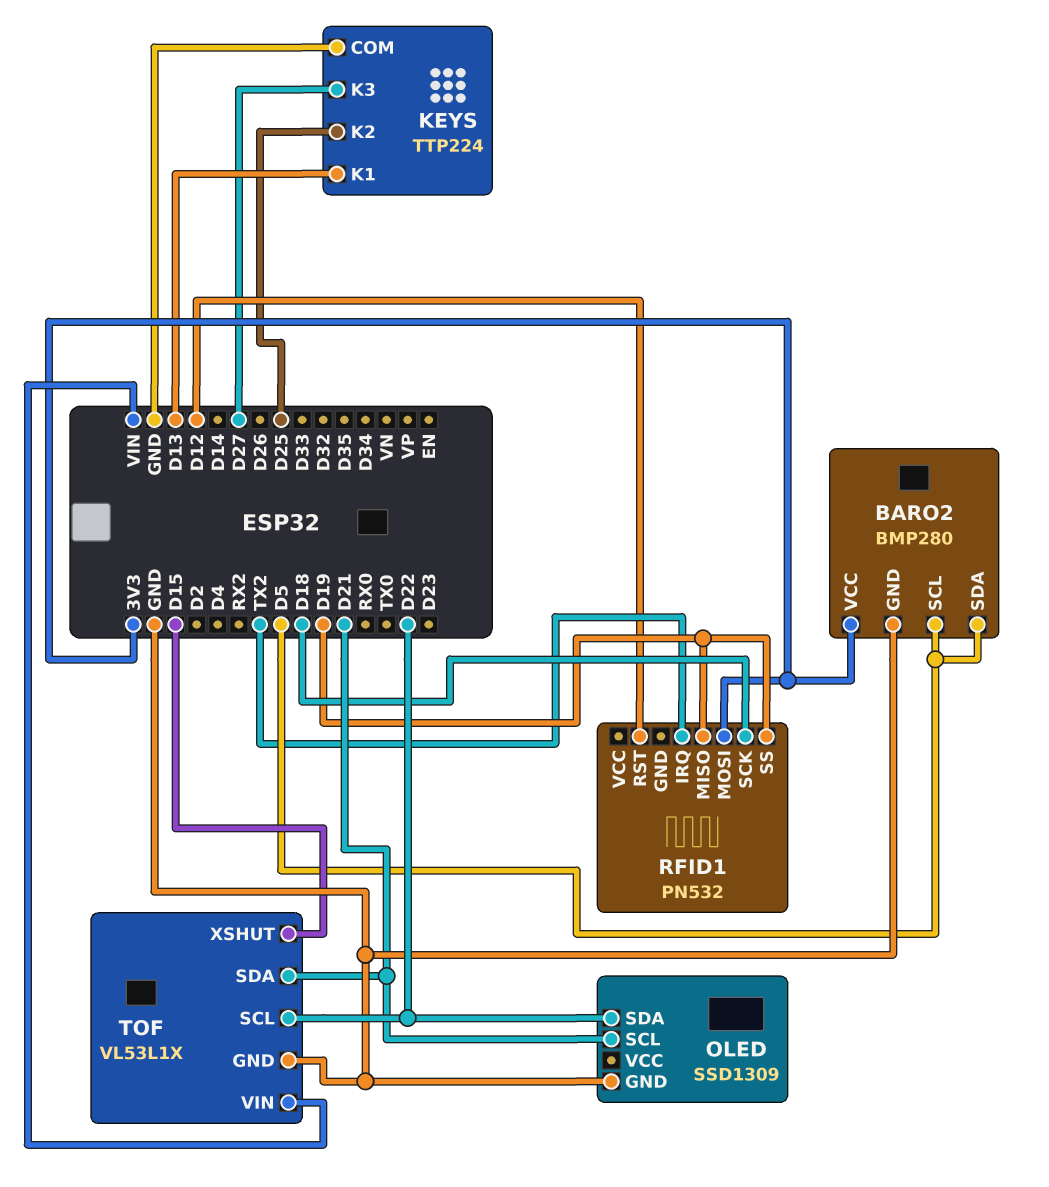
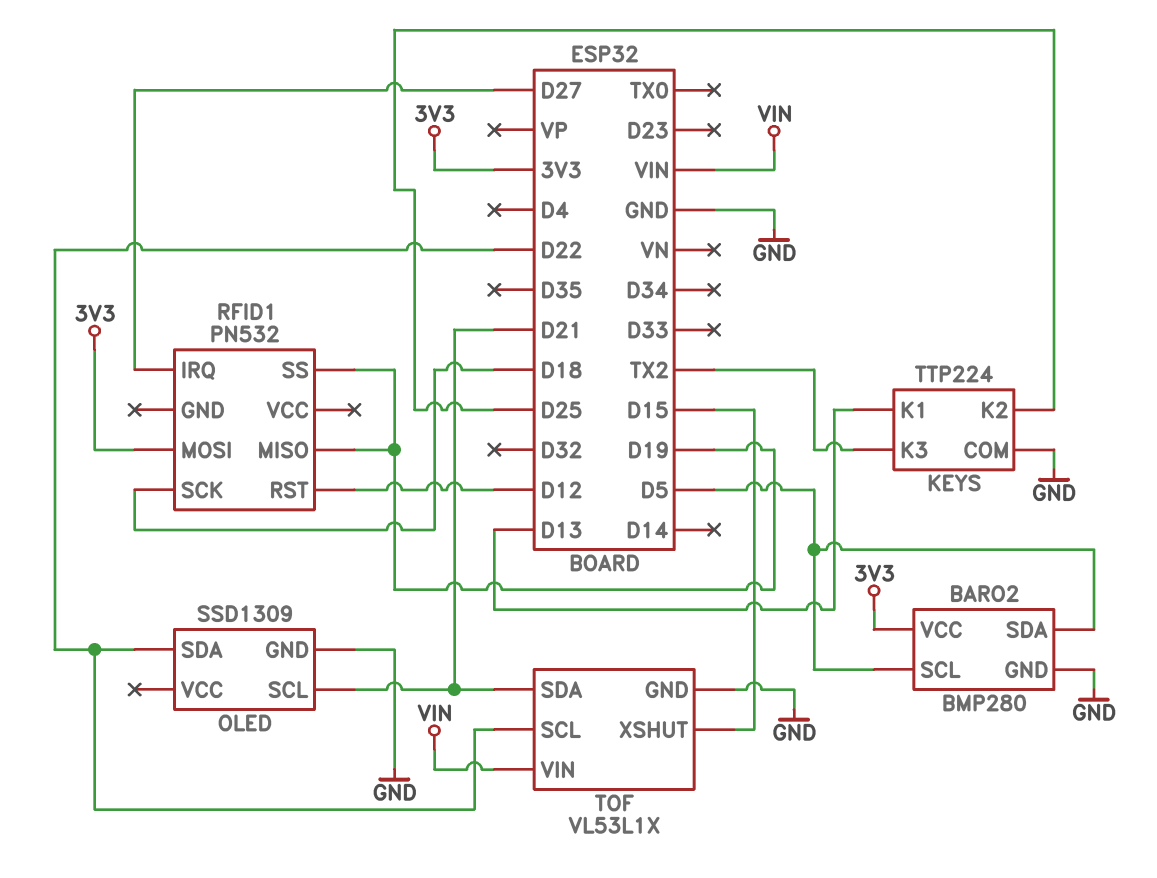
KEYS pin K3: D27 -> TX2
RFID1 pin IRQ: TX2 -> D27

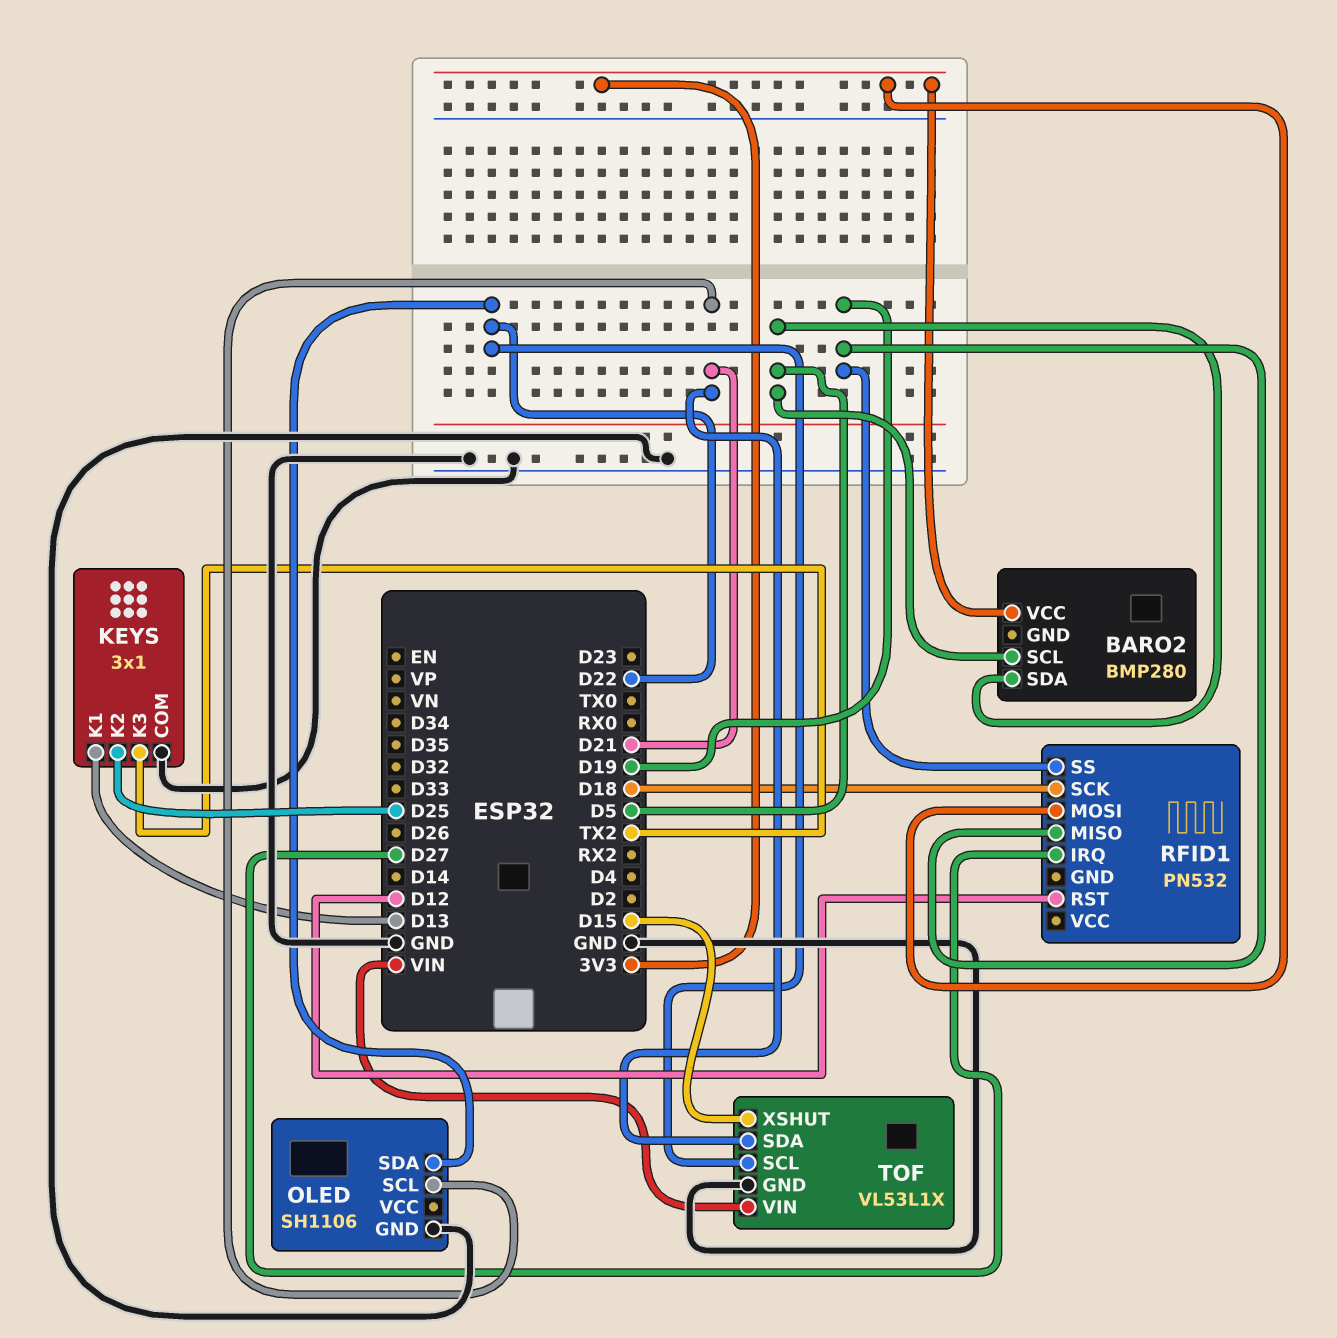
BARO2 pin GND: GND -> none
KEYS: TTP224 -> 3x1
OLED: SSD1309 -> SH1106

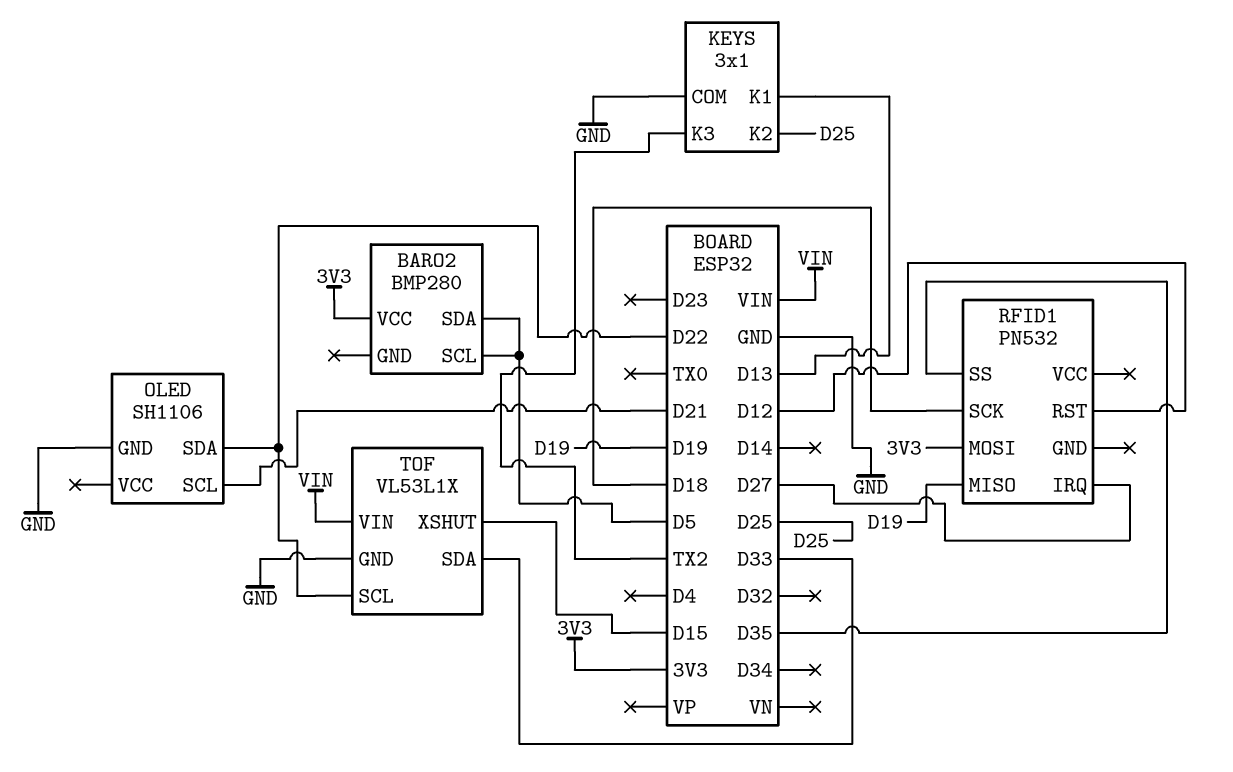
RFID1 pin SS: D19 -> D35
TOF pin SDA: D21 -> D33

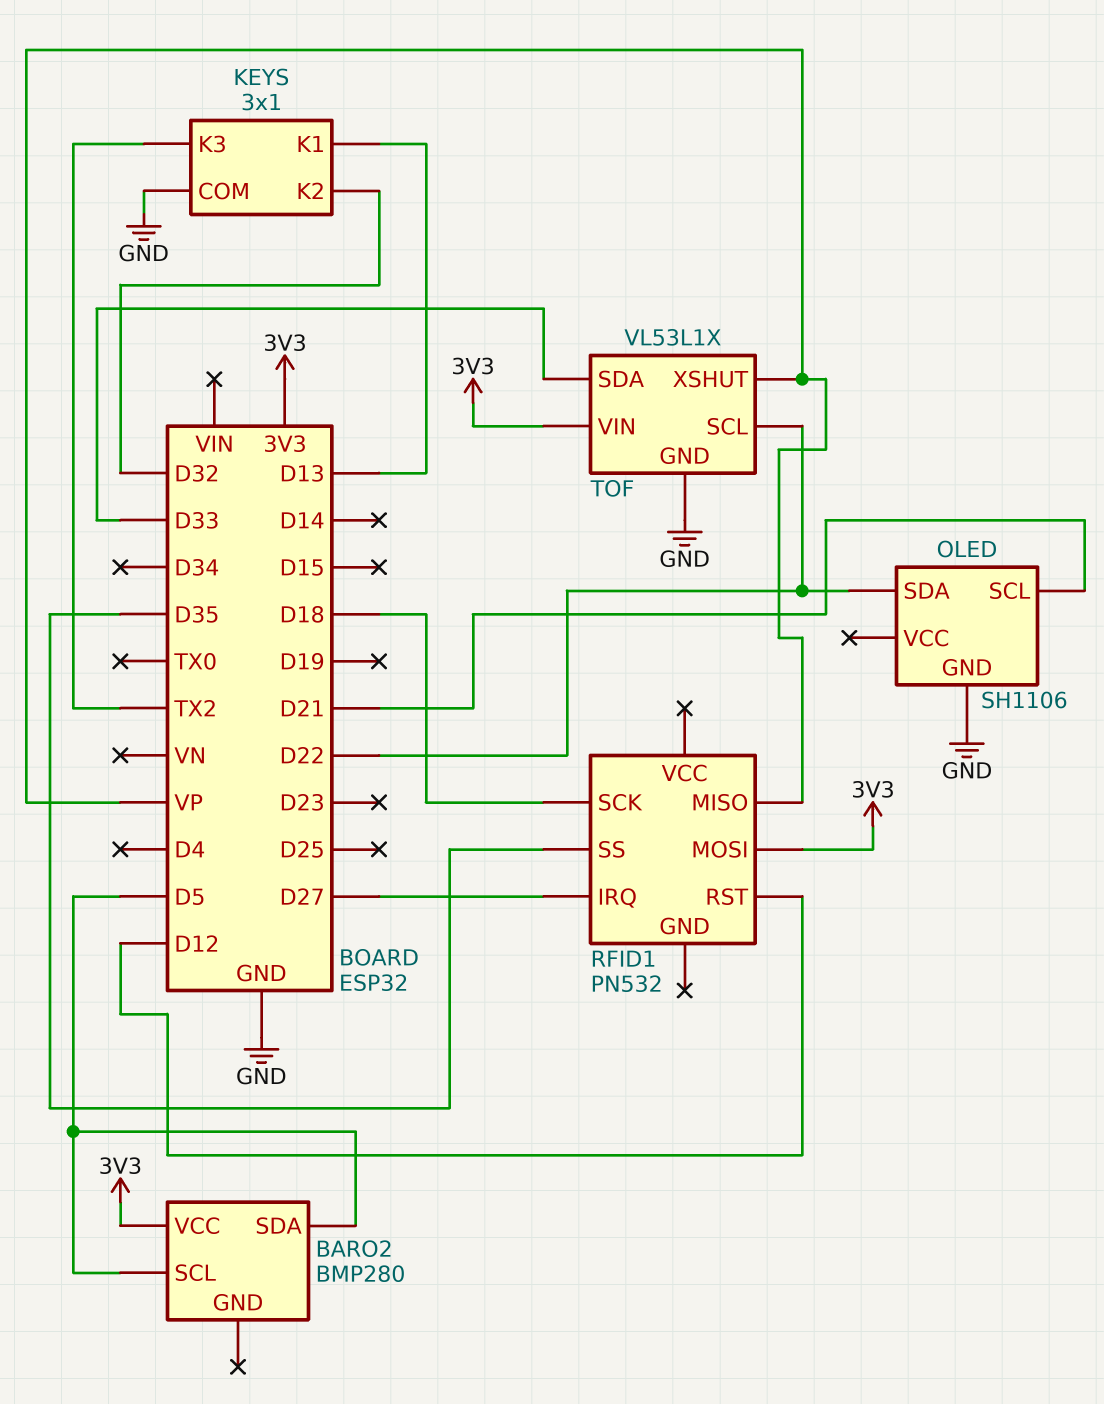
KEYS pin K2: D25 -> D32
RFID1 pin MISO: D19 -> VP
TOF pin VIN: VIN -> 3V3
TOF pin XSHUT: D15 -> VP

